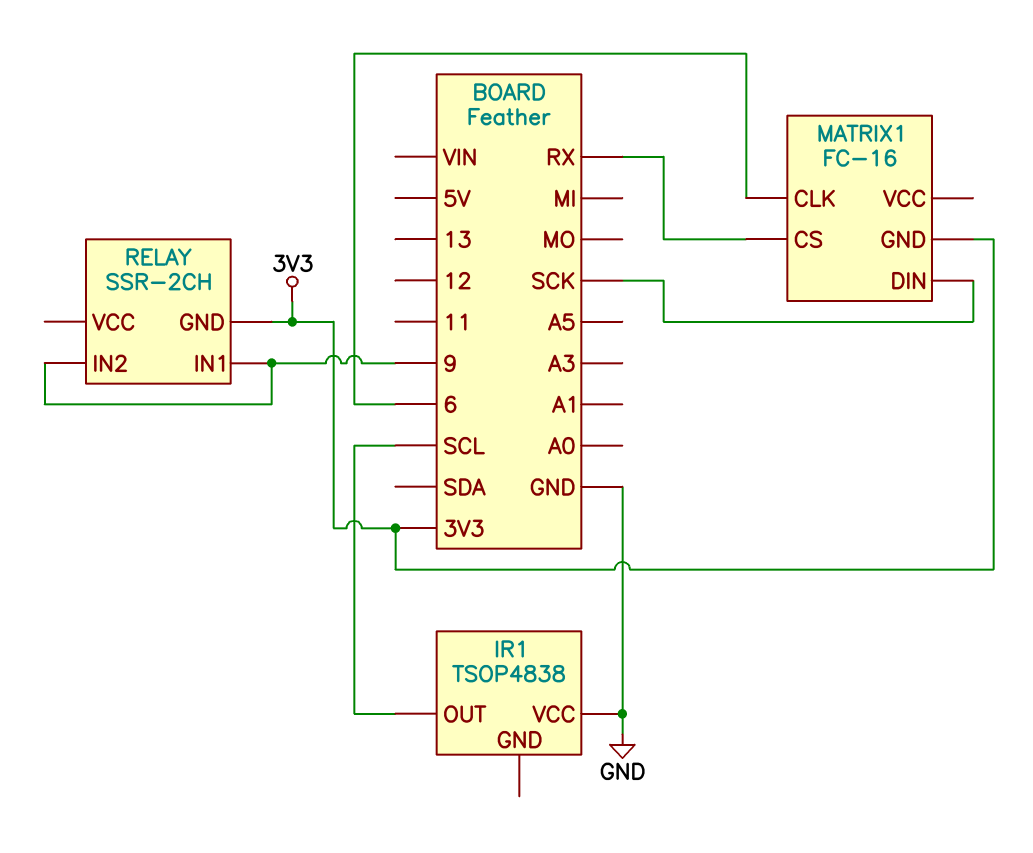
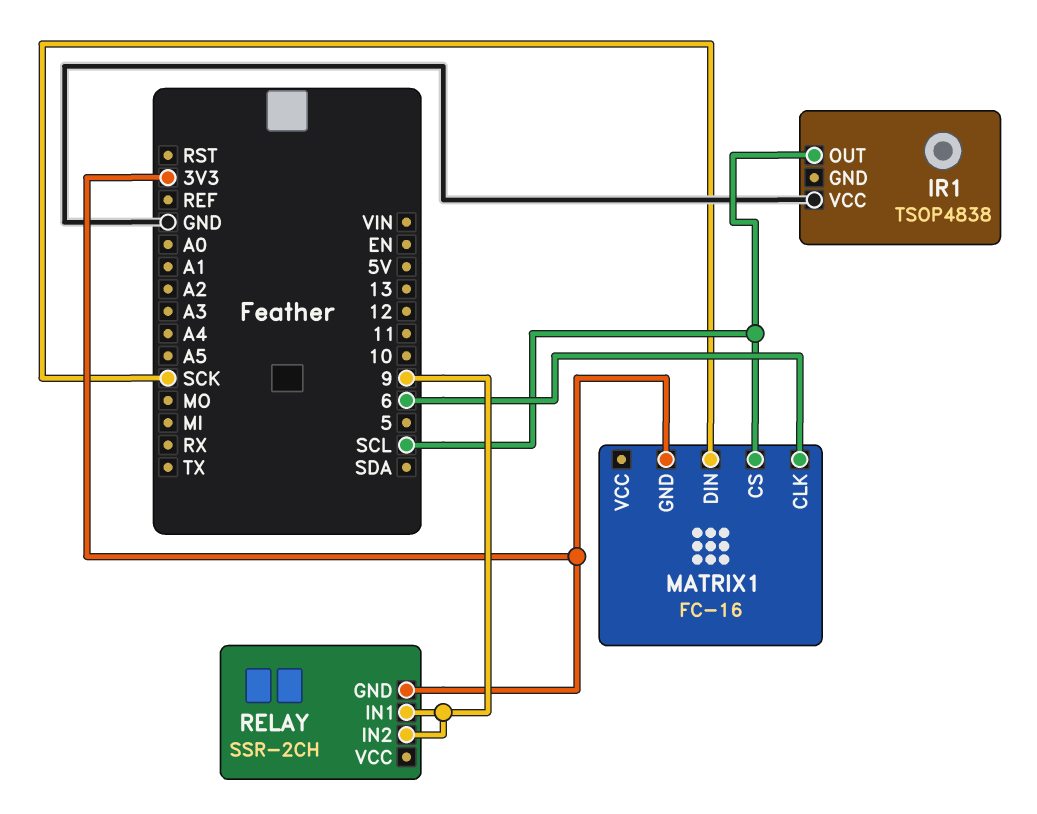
MATRIX1 pin CS: RX -> SCL

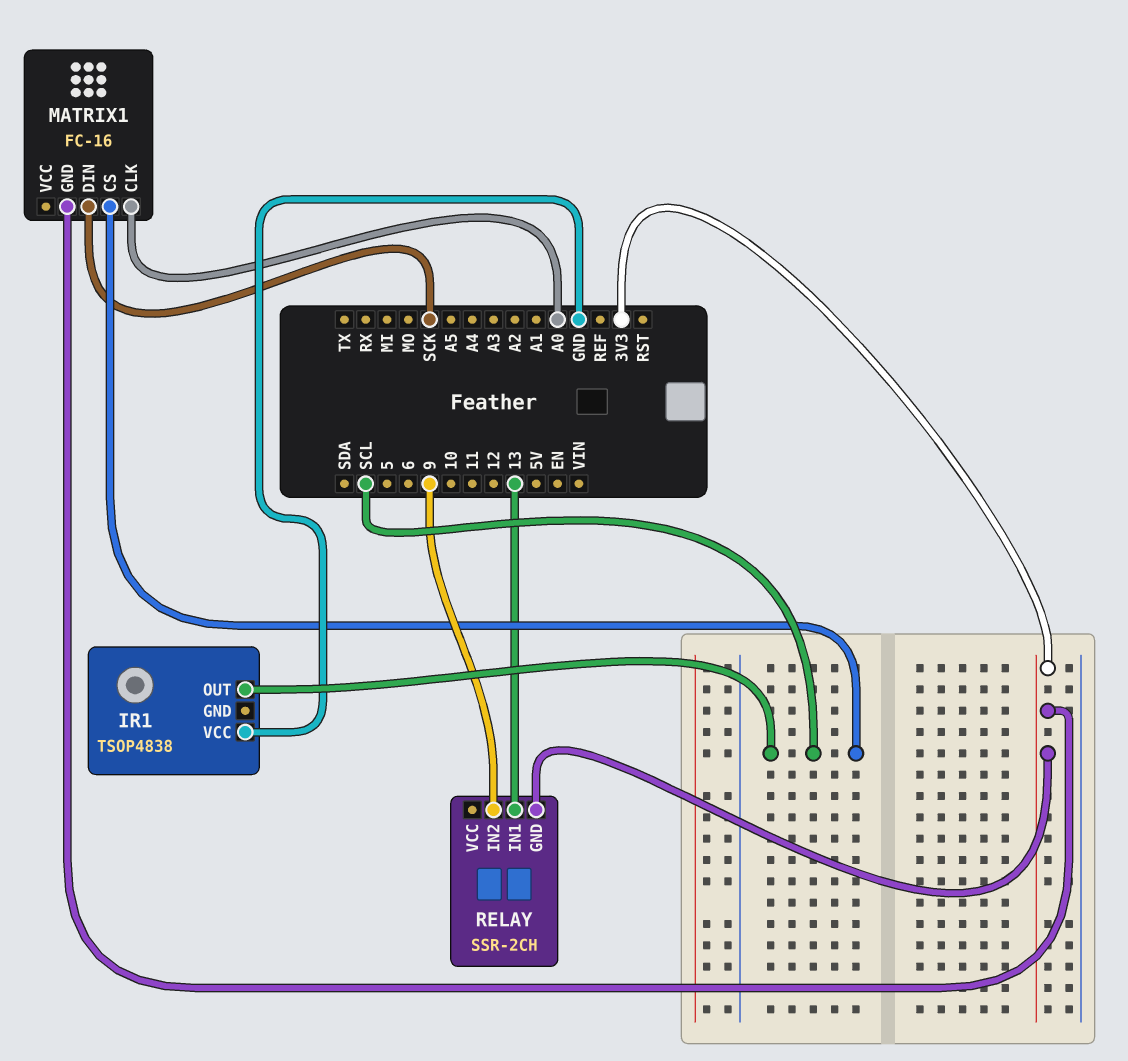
MATRIX1 pin CLK: 6 -> A0
RELAY pin IN1: 9 -> 13

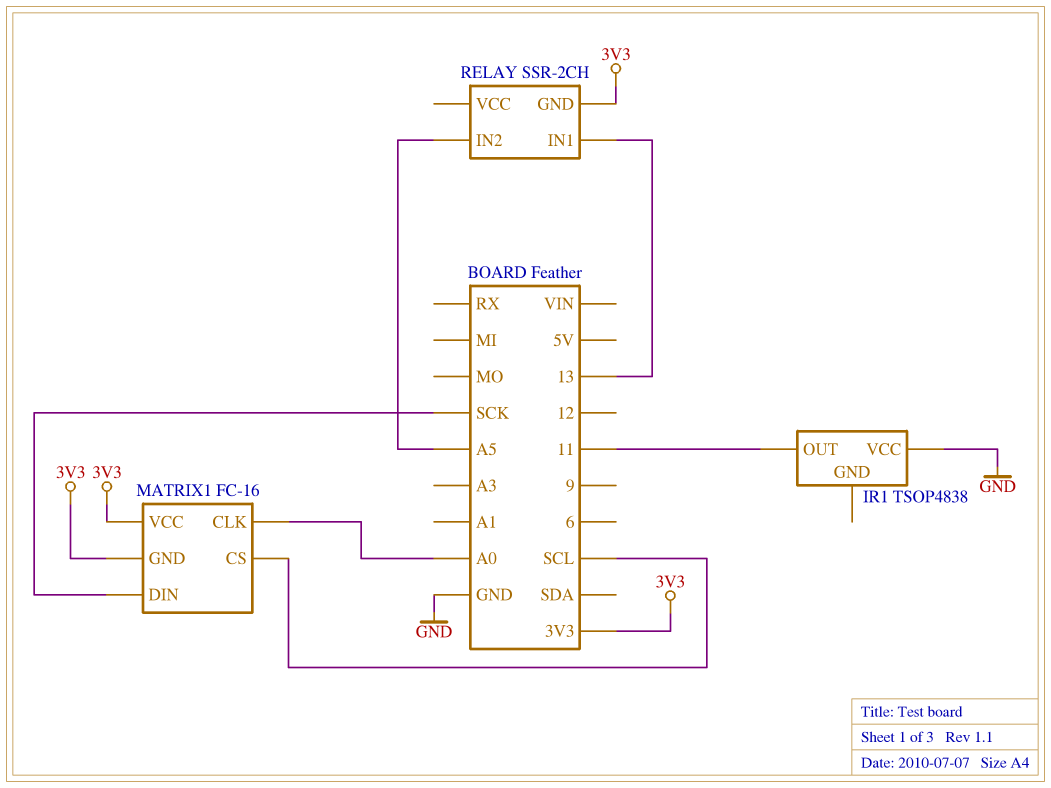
IR1 pin OUT: SCL -> 11
MATRIX1 pin VCC: none -> 3V3
RELAY pin IN2: 9 -> A5

